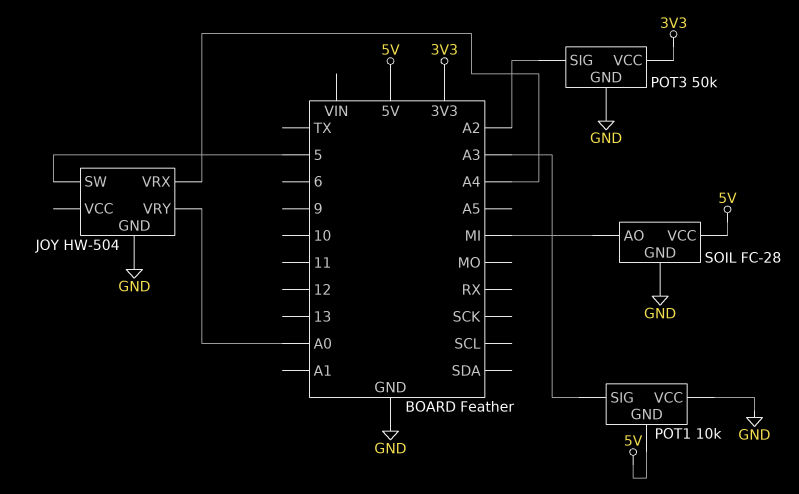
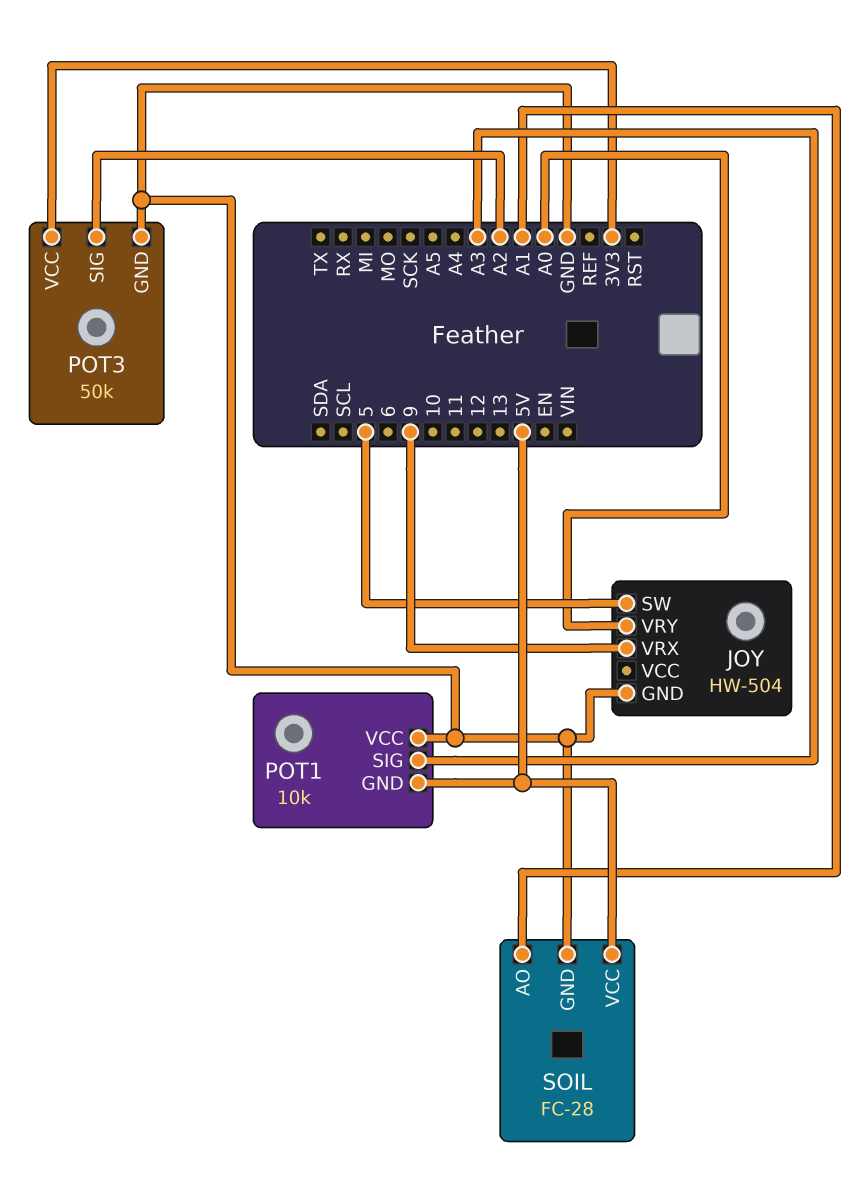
JOY pin VRX: A4 -> 9
SOIL pin AO: MI -> A1

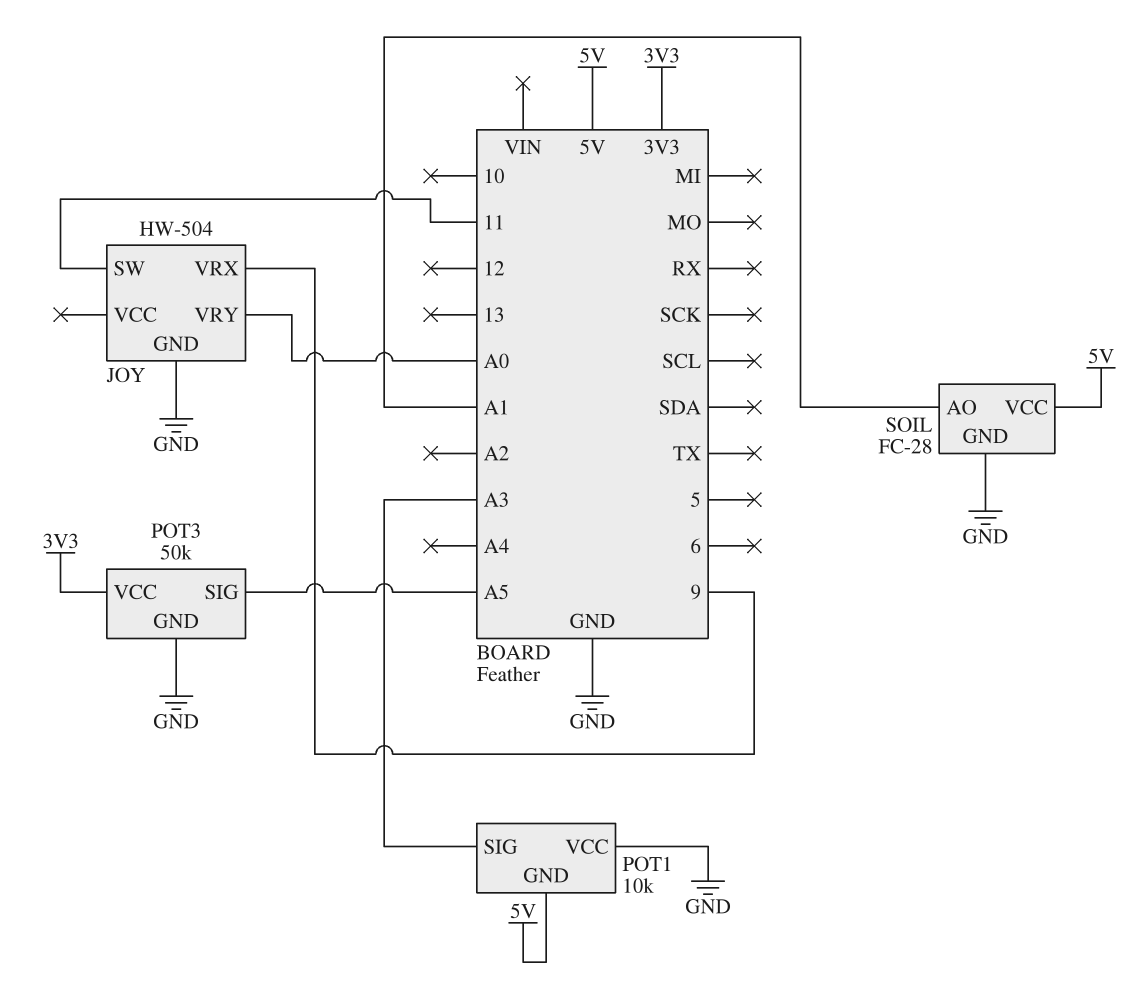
JOY pin SW: 5 -> 11
POT3 pin SIG: A2 -> A5

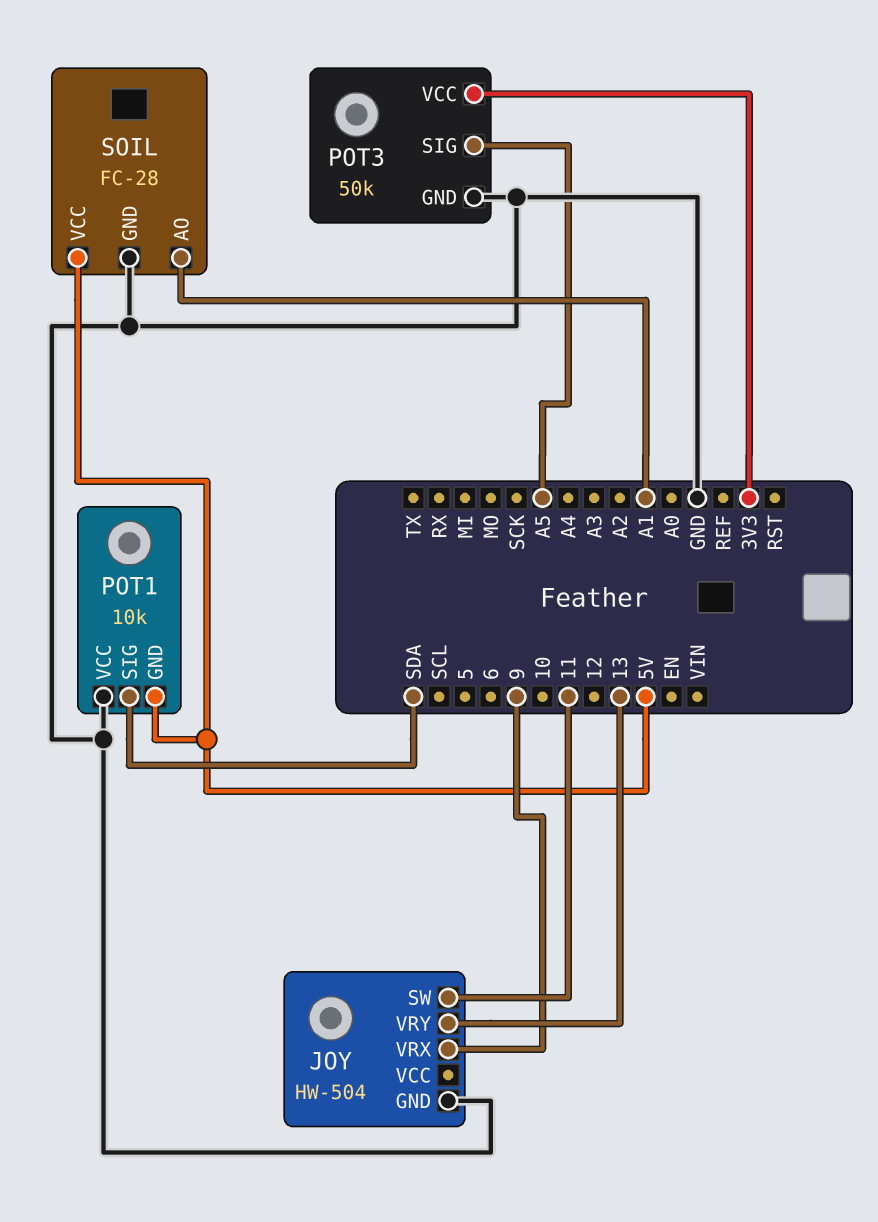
JOY pin VRY: A0 -> 13
POT1 pin SIG: A3 -> SDA

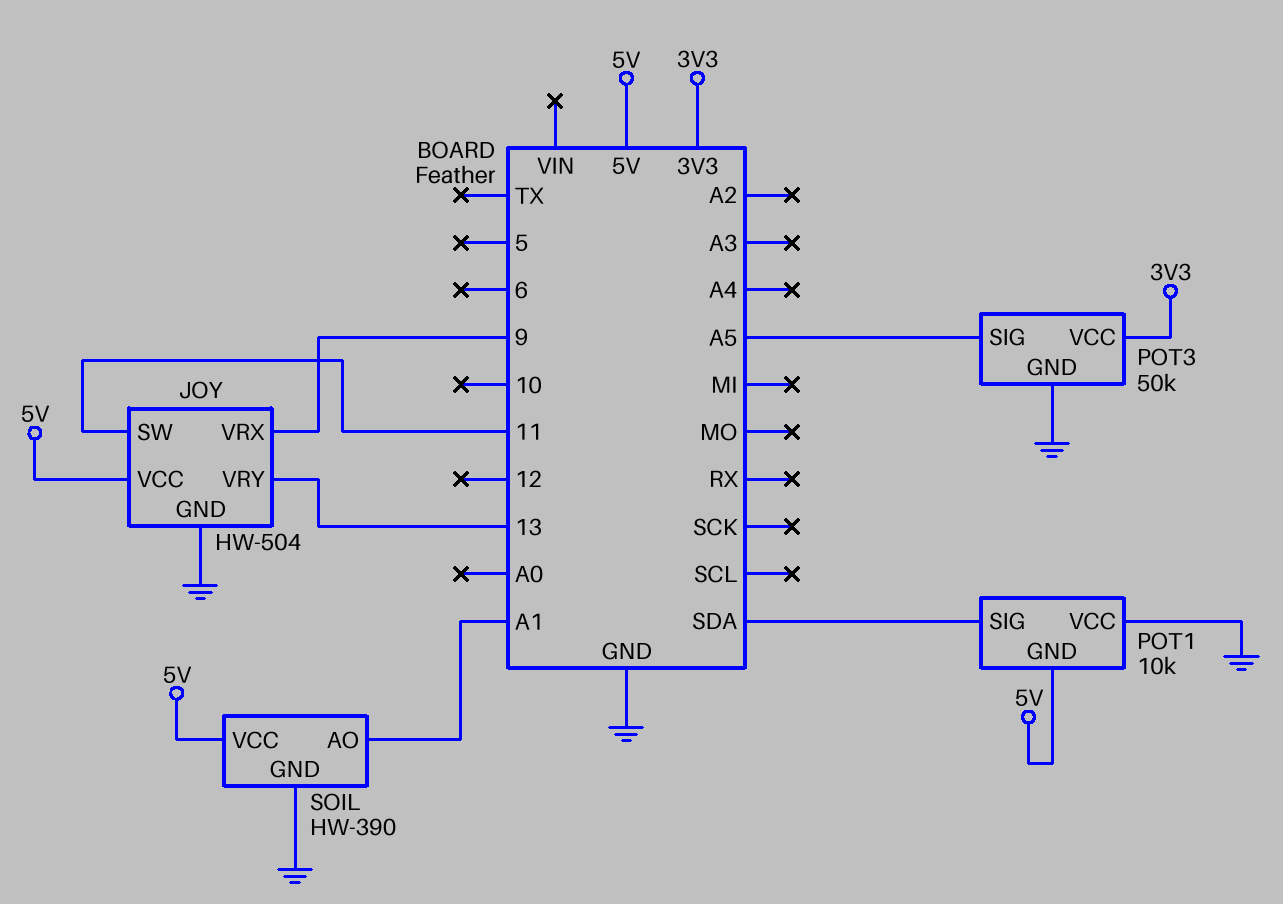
JOY pin VCC: none -> 5V
SOIL: FC-28 -> HW-390

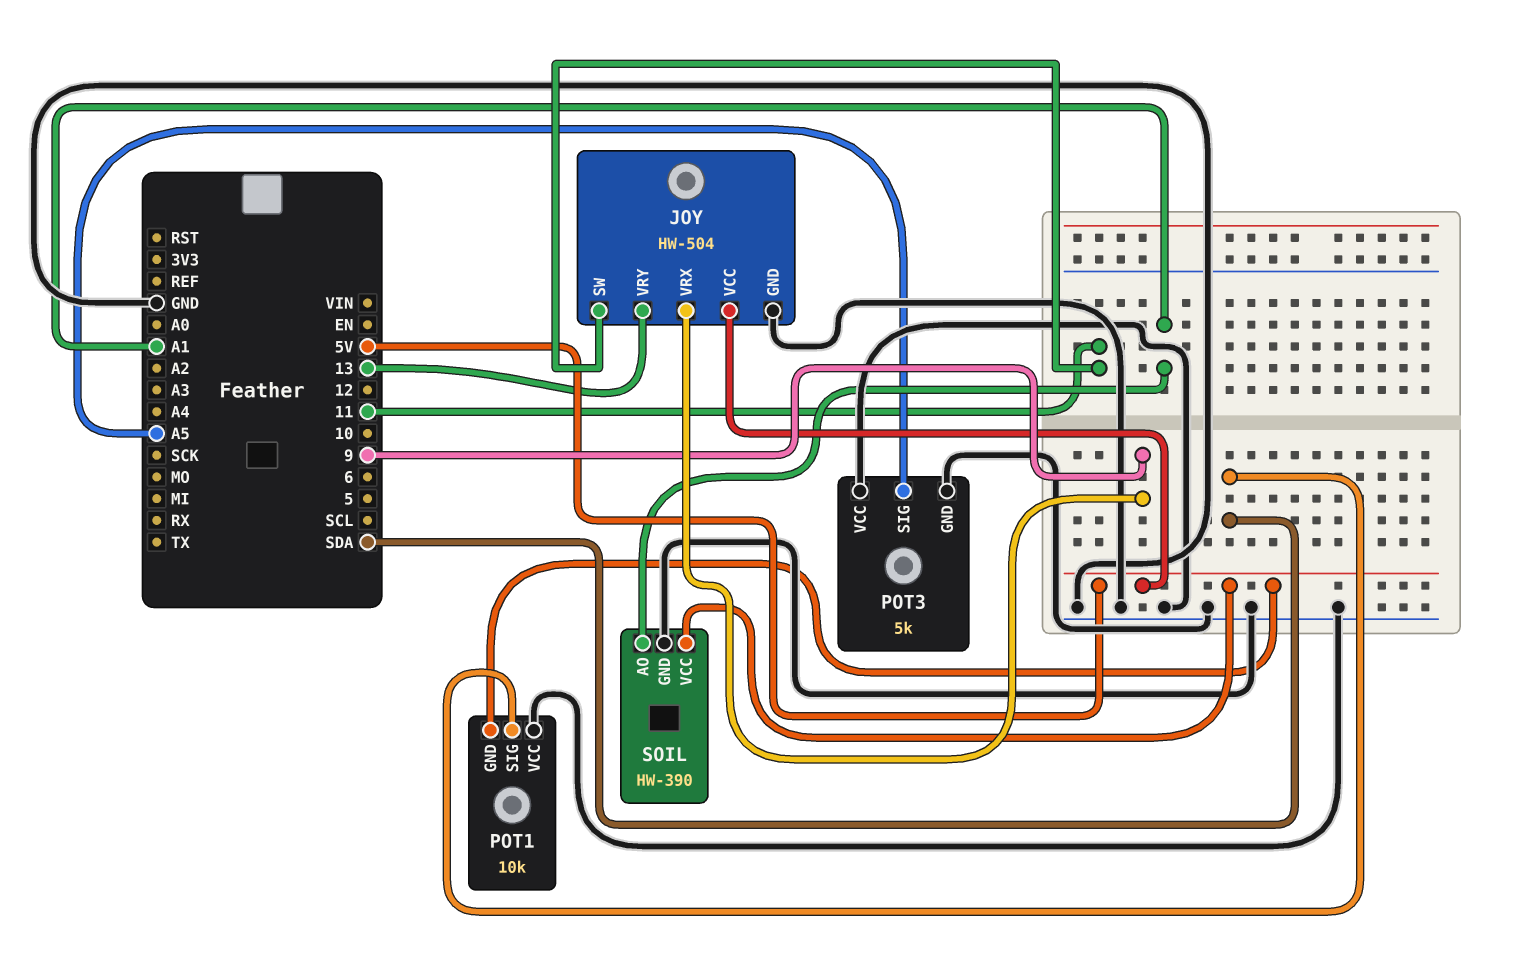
POT3: 50k -> 5k
POT3 pin VCC: 3V3 -> GND

